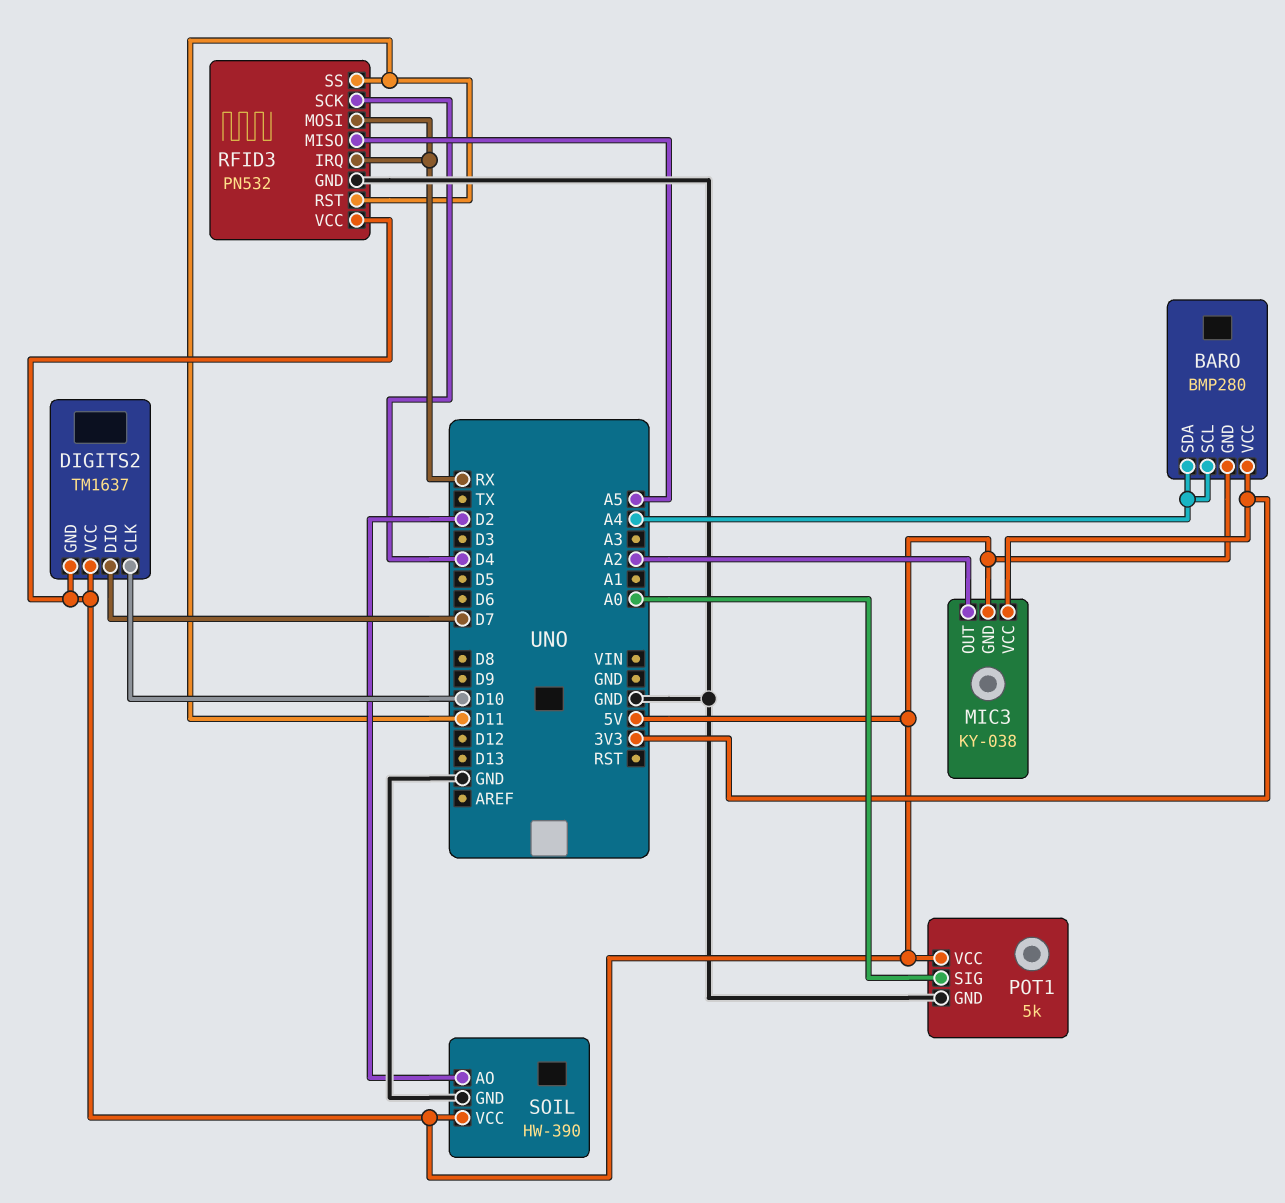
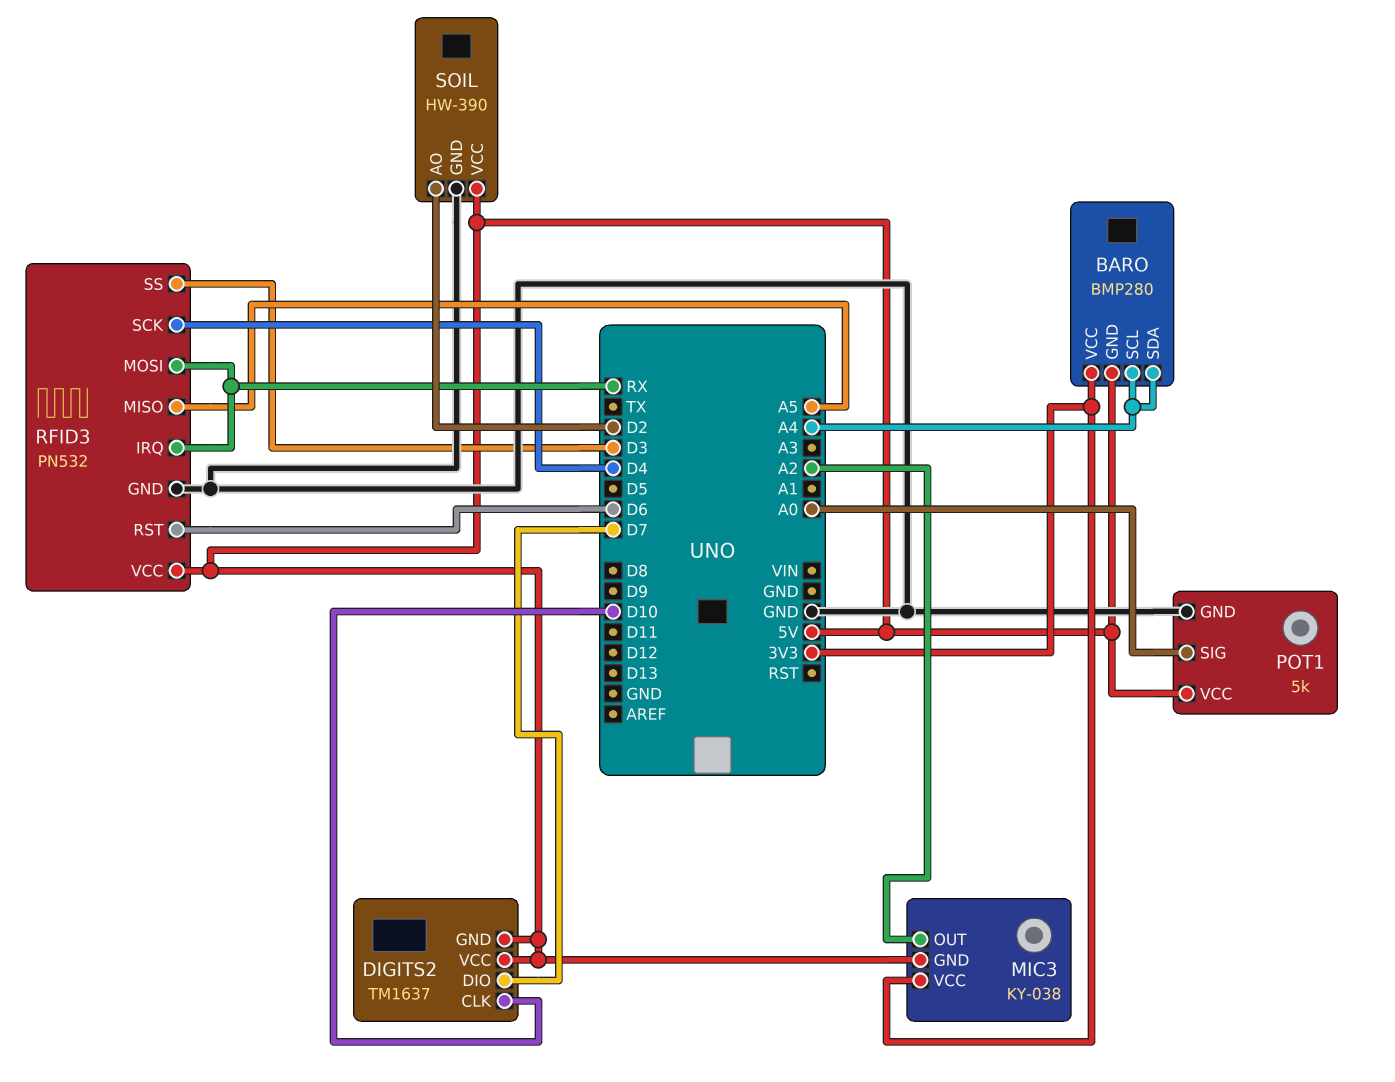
RFID3 pin RST: D11 -> D6
RFID3 pin SS: D11 -> D3

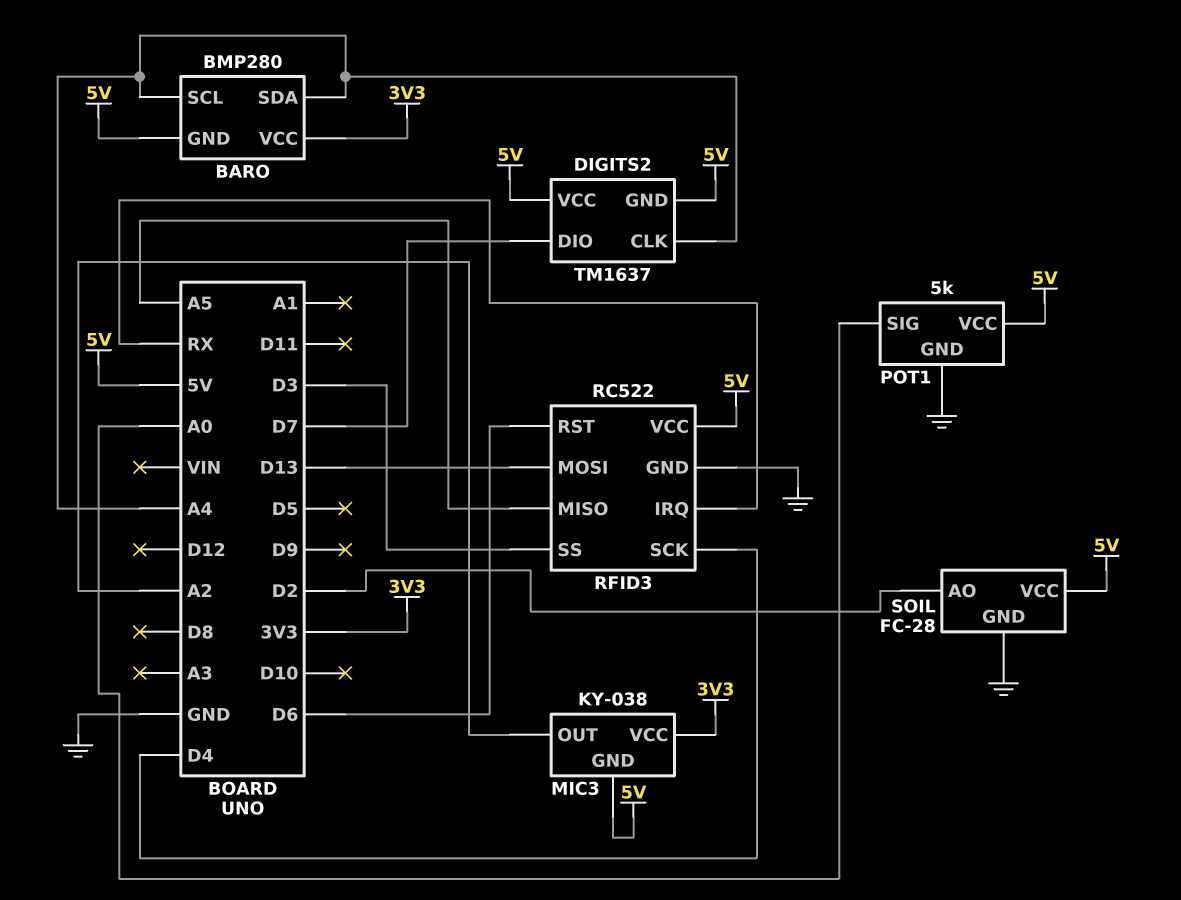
DIGITS2 pin CLK: D10 -> A4
RFID3: PN532 -> RC522
RFID3 pin MOSI: RX -> D13
SOIL: HW-390 -> FC-28

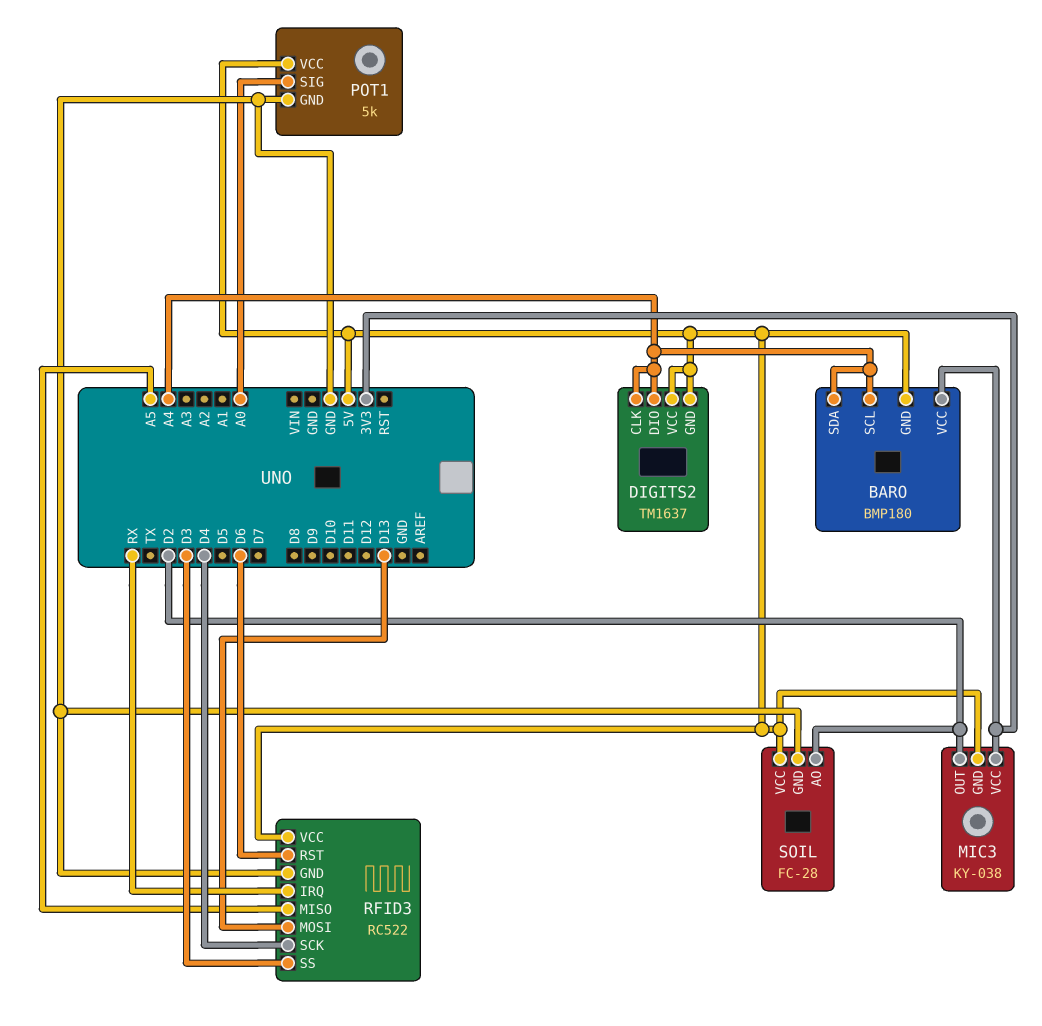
BARO: BMP280 -> BMP180
DIGITS2 pin DIO: D7 -> A4
MIC3 pin OUT: A2 -> D2

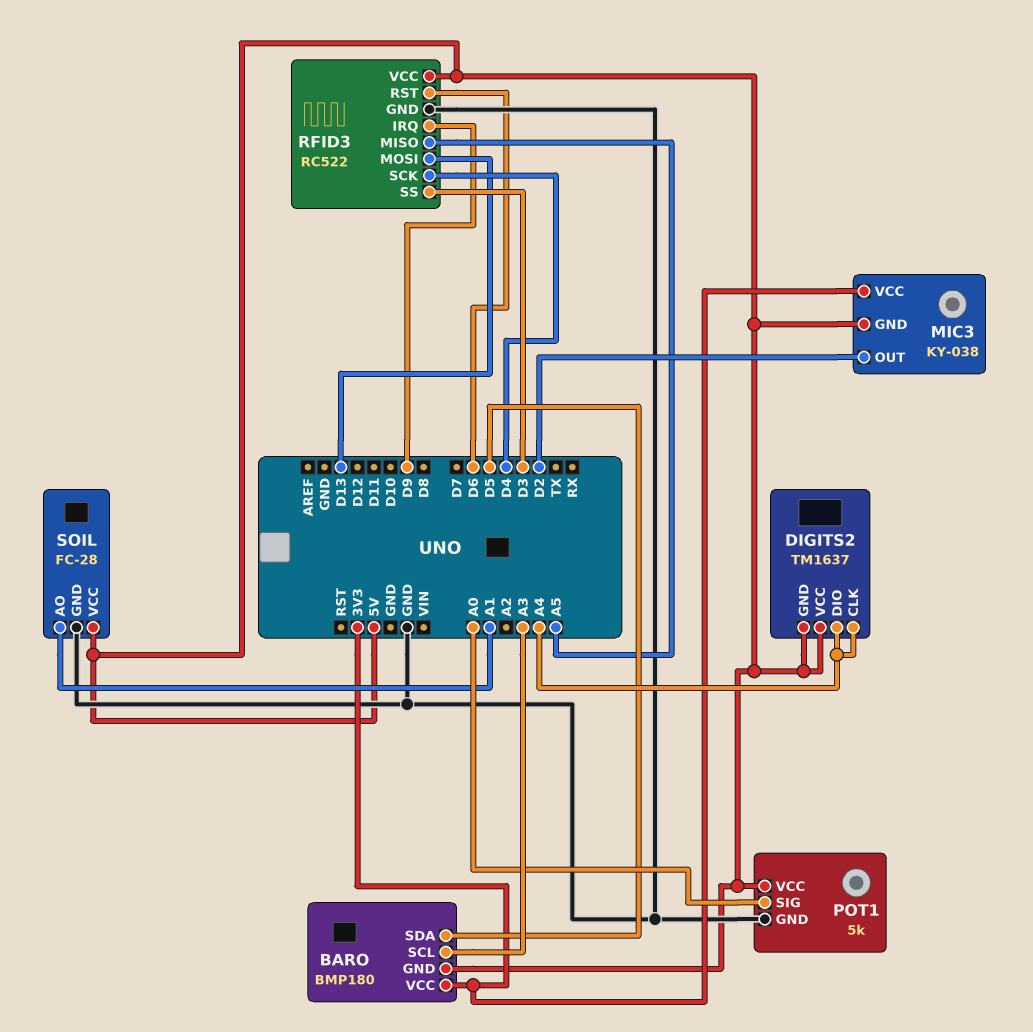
BARO pin SCL: A4 -> A3
BARO pin SDA: A4 -> D5
RFID3 pin IRQ: RX -> D9
SOIL pin AO: D2 -> A1

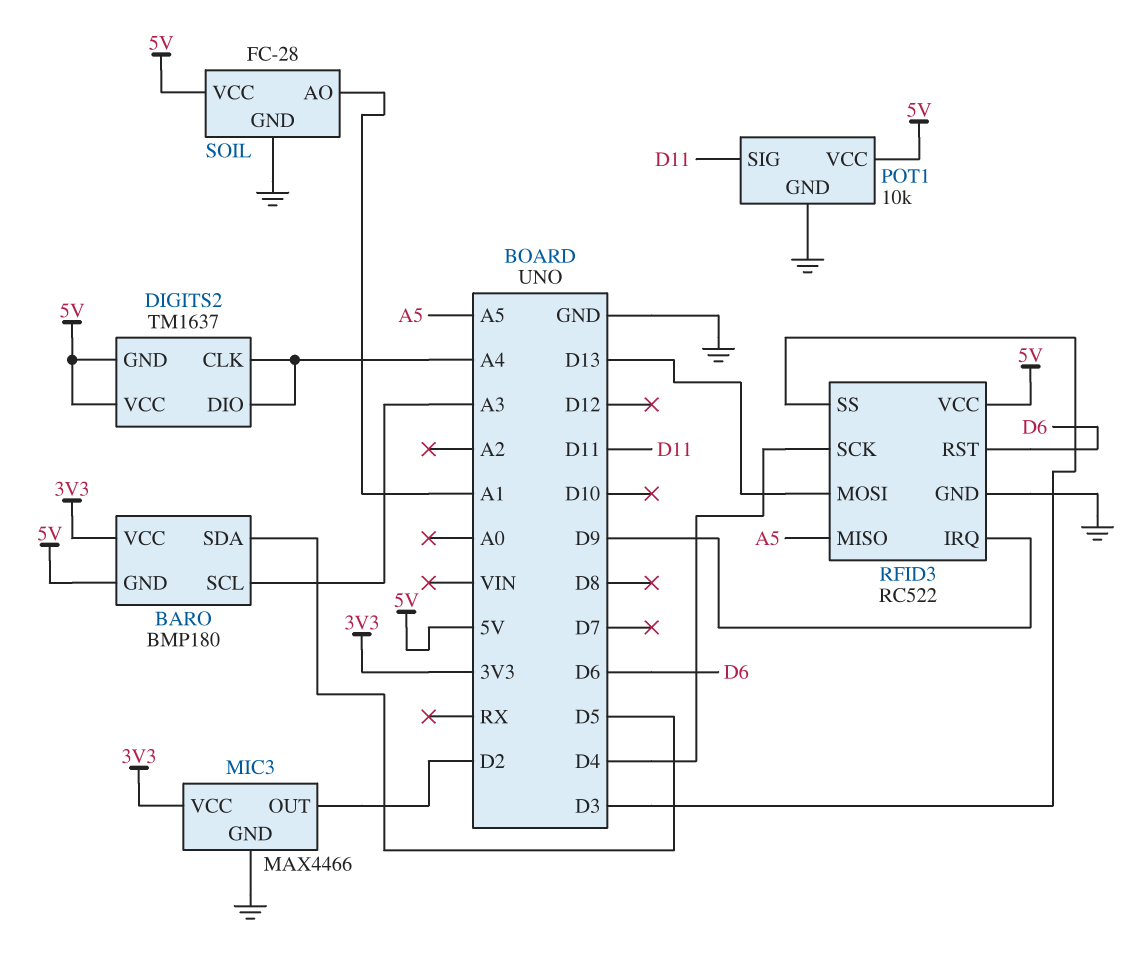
MIC3: KY-038 -> MAX4466
MIC3 pin GND: 5V -> GND
POT1: 5k -> 10k
POT1 pin SIG: A0 -> D11

